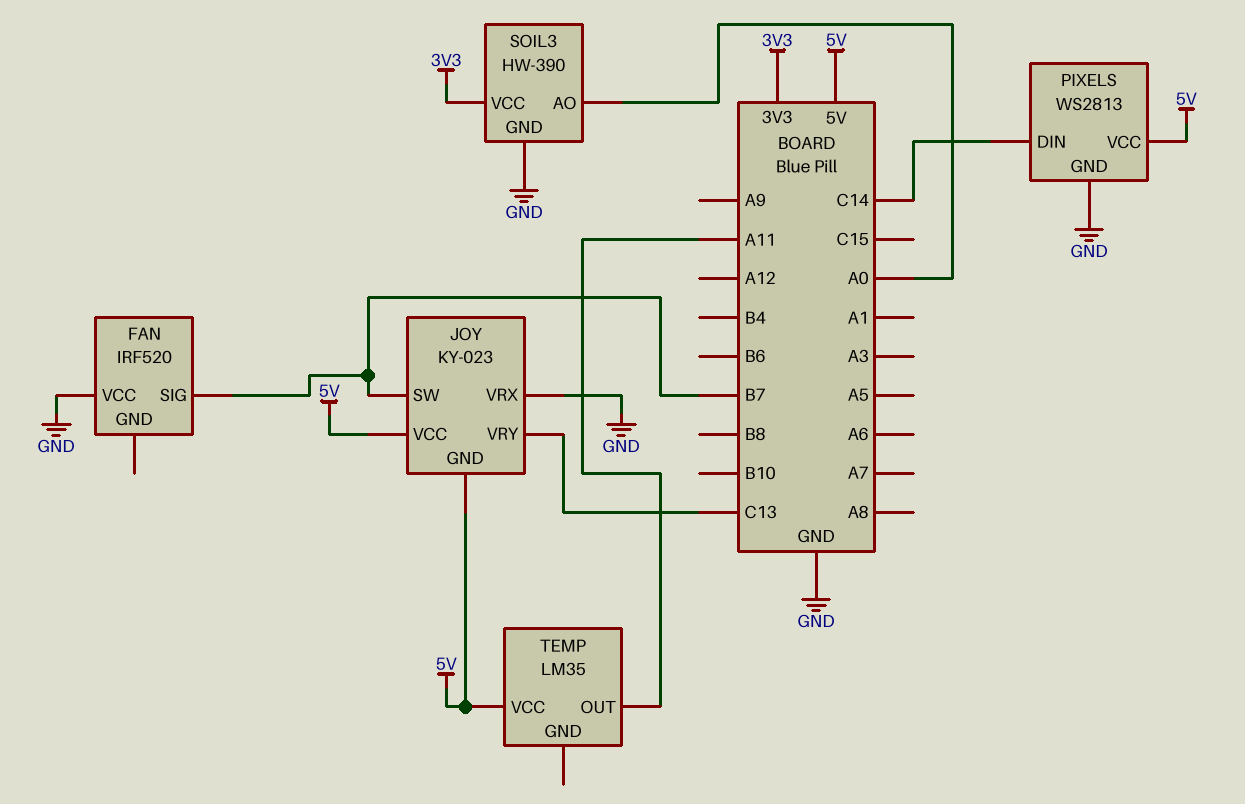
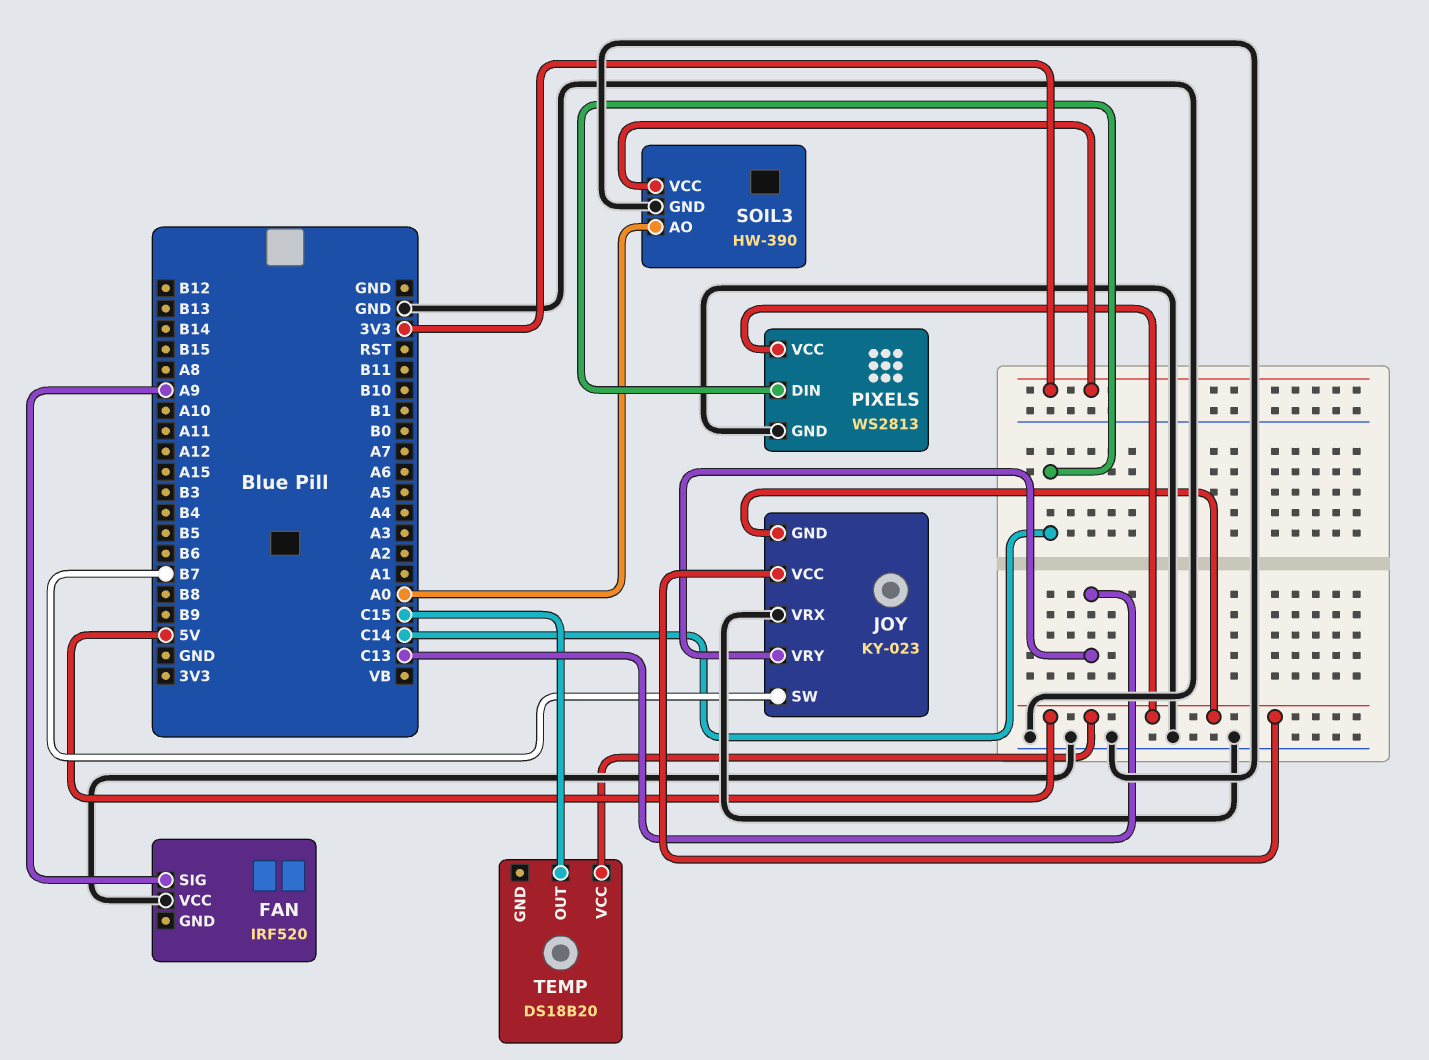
FAN pin SIG: B7 -> A9
TEMP: LM35 -> DS18B20
TEMP pin OUT: A11 -> C15

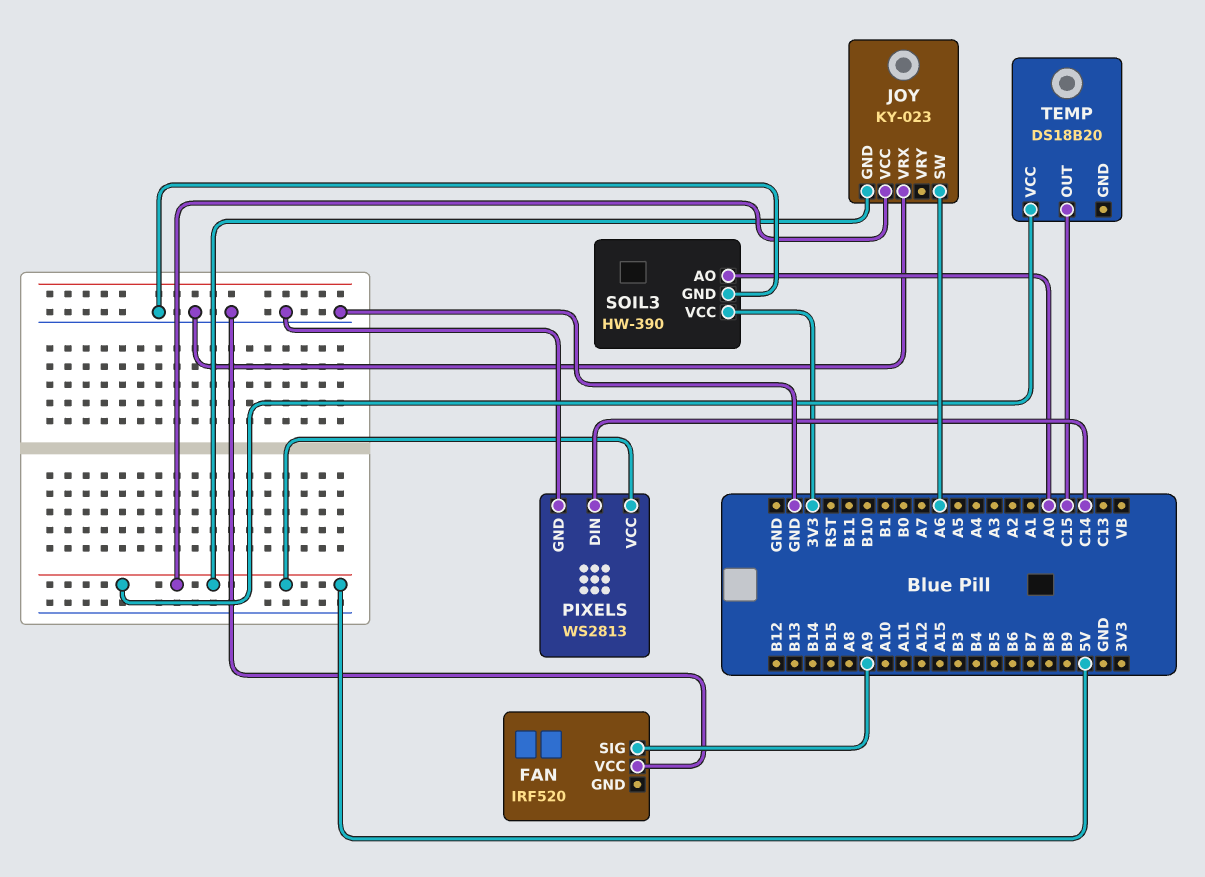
JOY pin SW: B7 -> A6
JOY pin VRY: C13 -> none

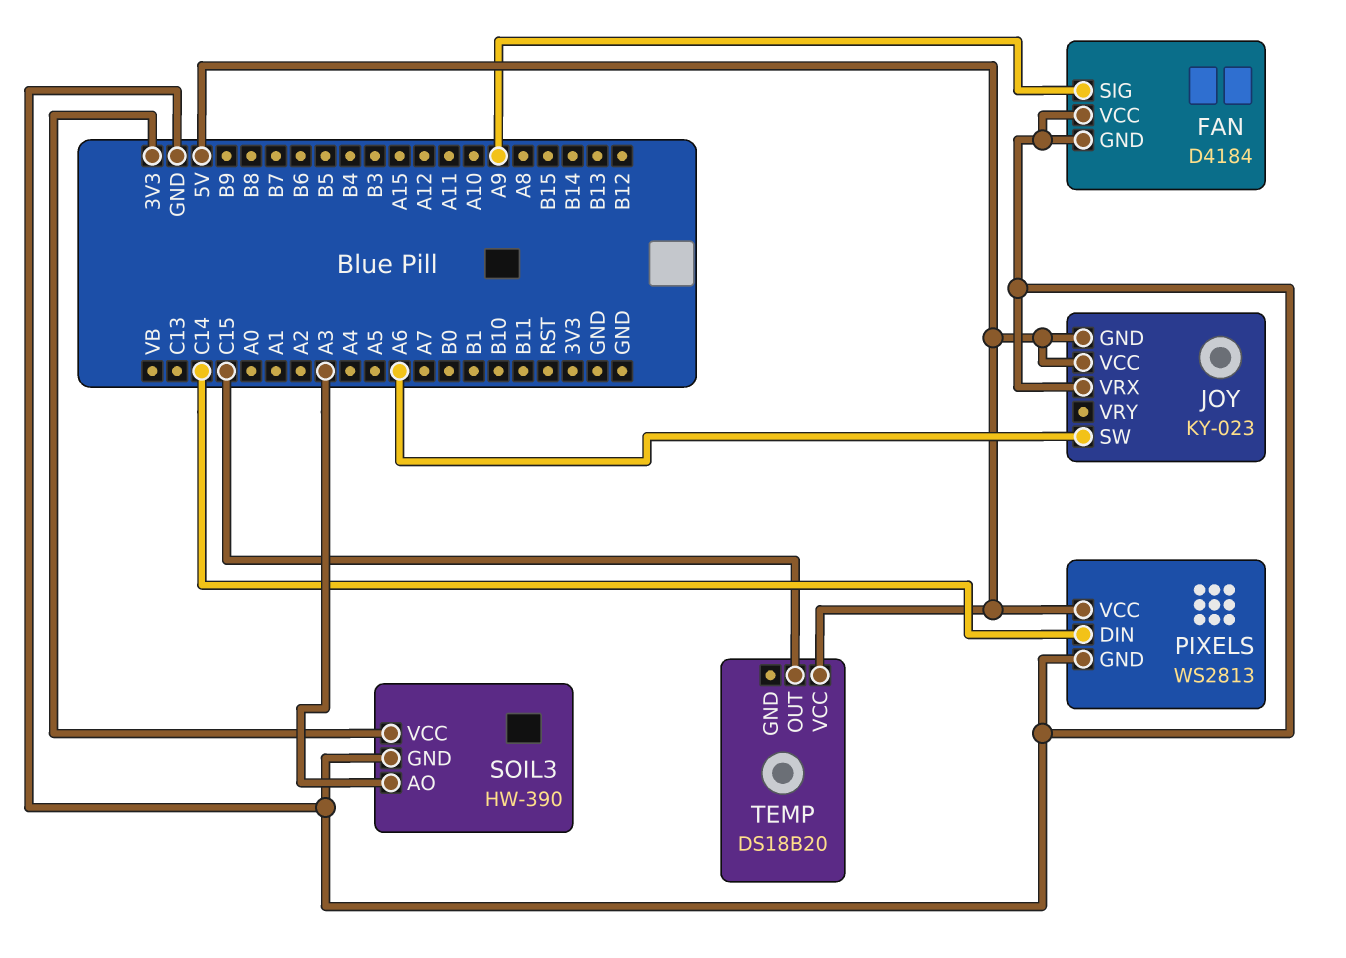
FAN: IRF520 -> D4184
FAN pin GND: none -> GND
SOIL3 pin AO: A0 -> A3

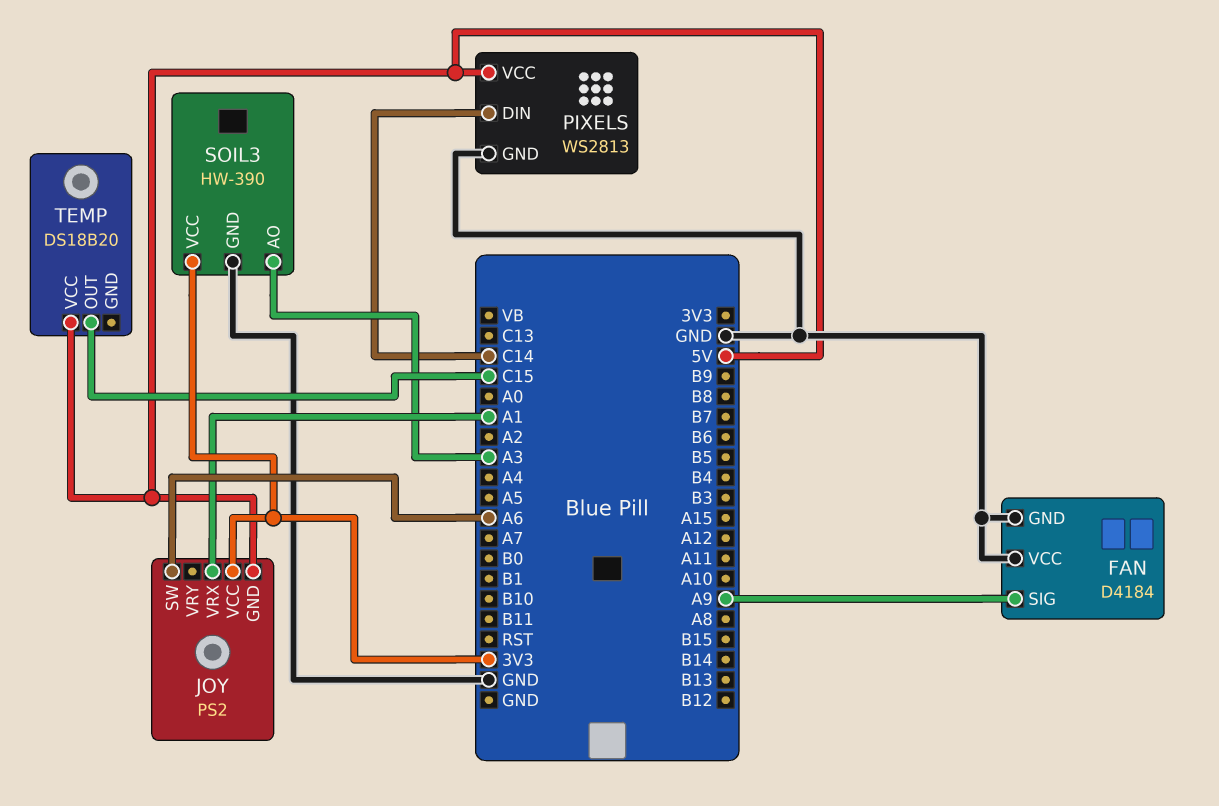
JOY: KY-023 -> PS2
JOY pin VCC: 5V -> 3V3
JOY pin VRX: GND -> A1

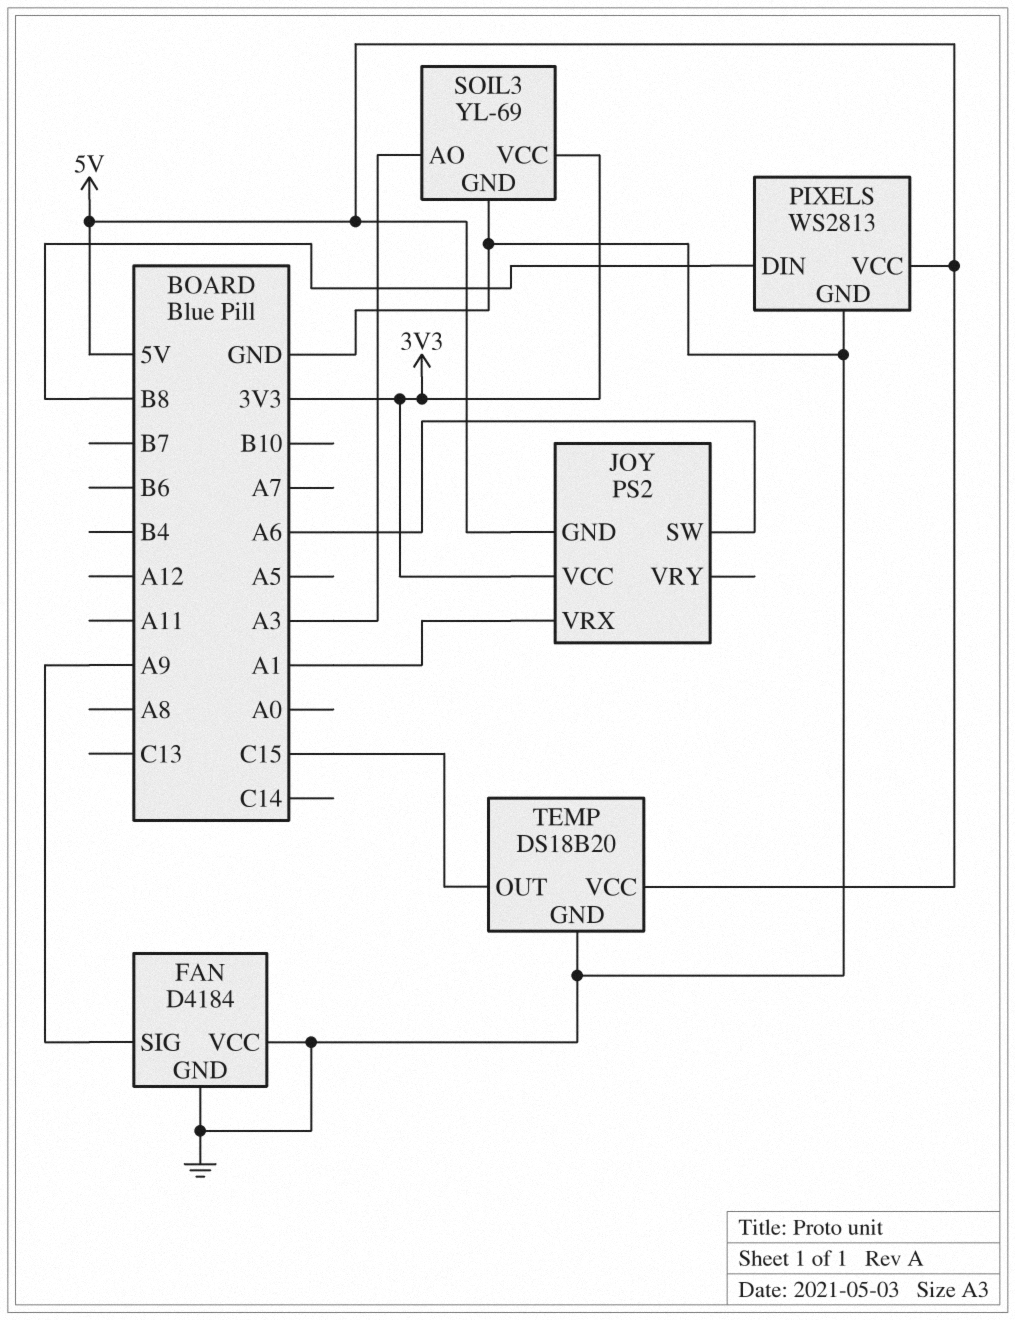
PIXELS pin DIN: C14 -> B8
SOIL3: HW-390 -> YL-69
TEMP pin GND: none -> GND

